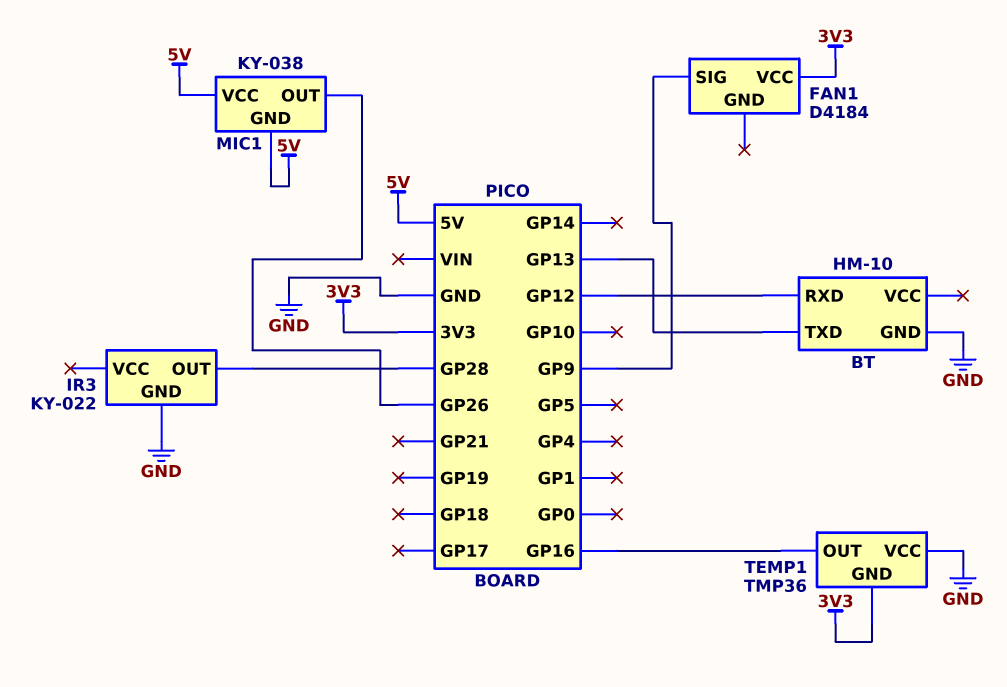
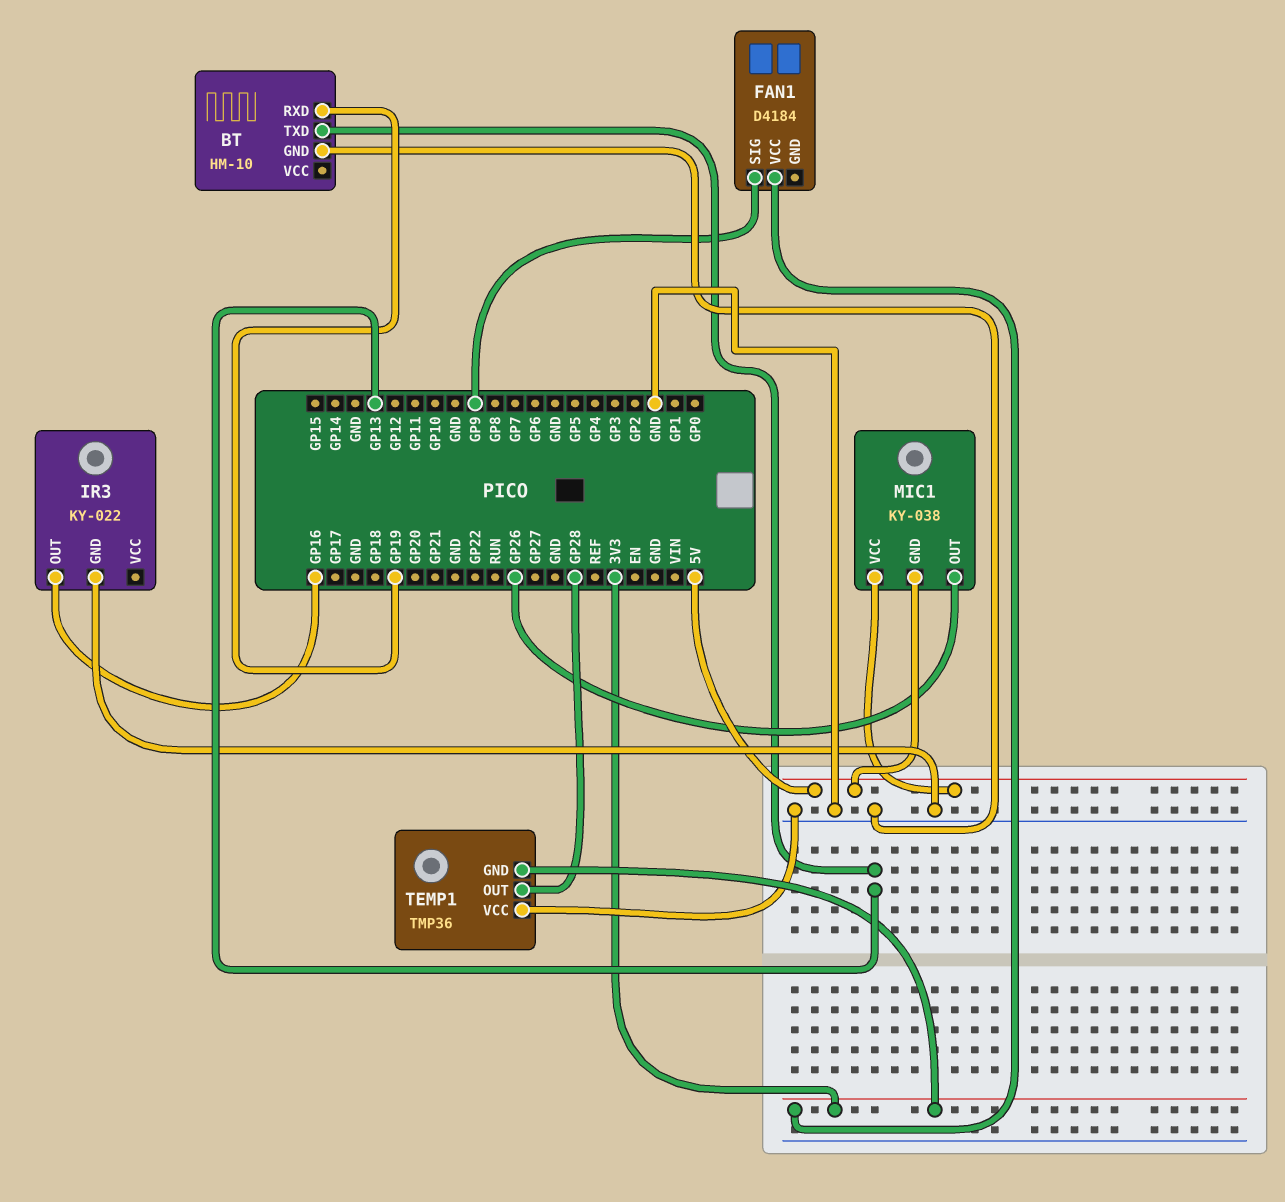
BT pin RXD: GP12 -> GP19
IR3 pin OUT: GP28 -> GP16
TEMP1 pin OUT: GP16 -> GP28

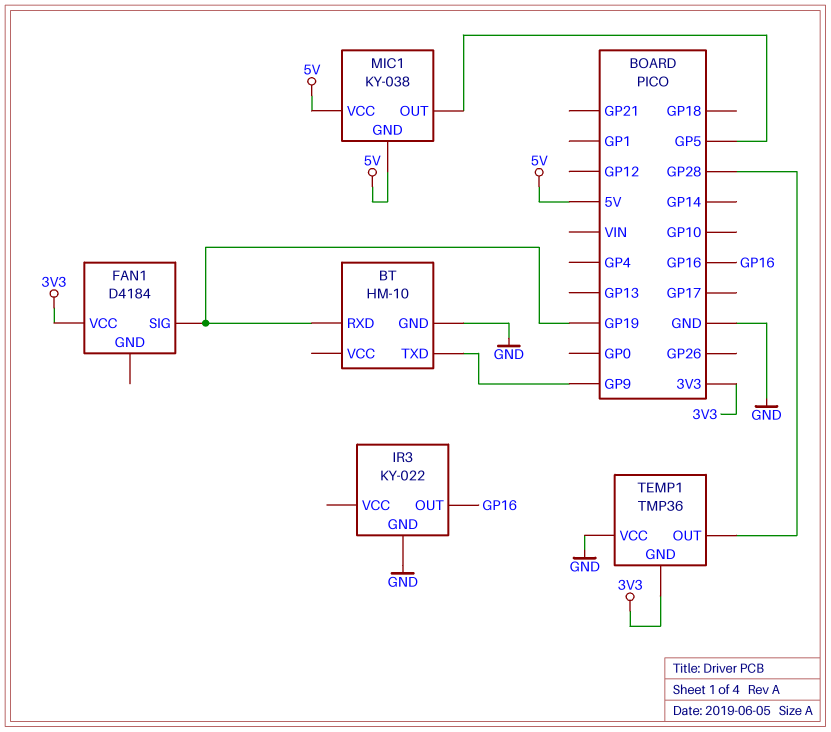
BT pin TXD: GP13 -> GP9
FAN1 pin SIG: GP9 -> GP19
MIC1 pin OUT: GP26 -> GP5

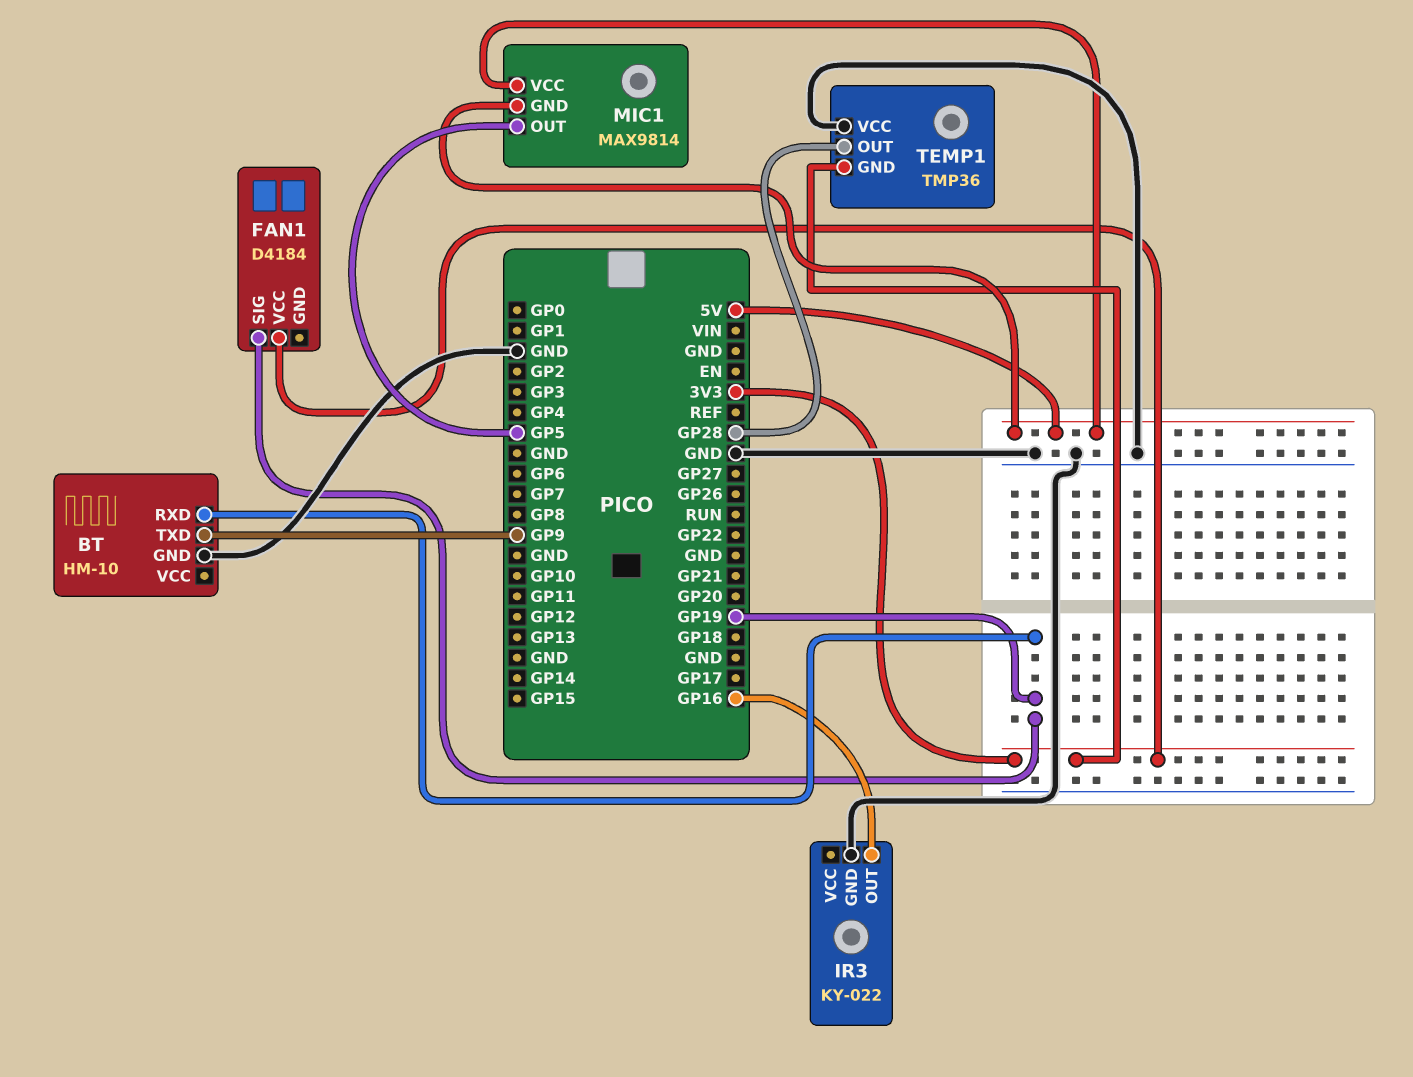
MIC1: KY-038 -> MAX9814

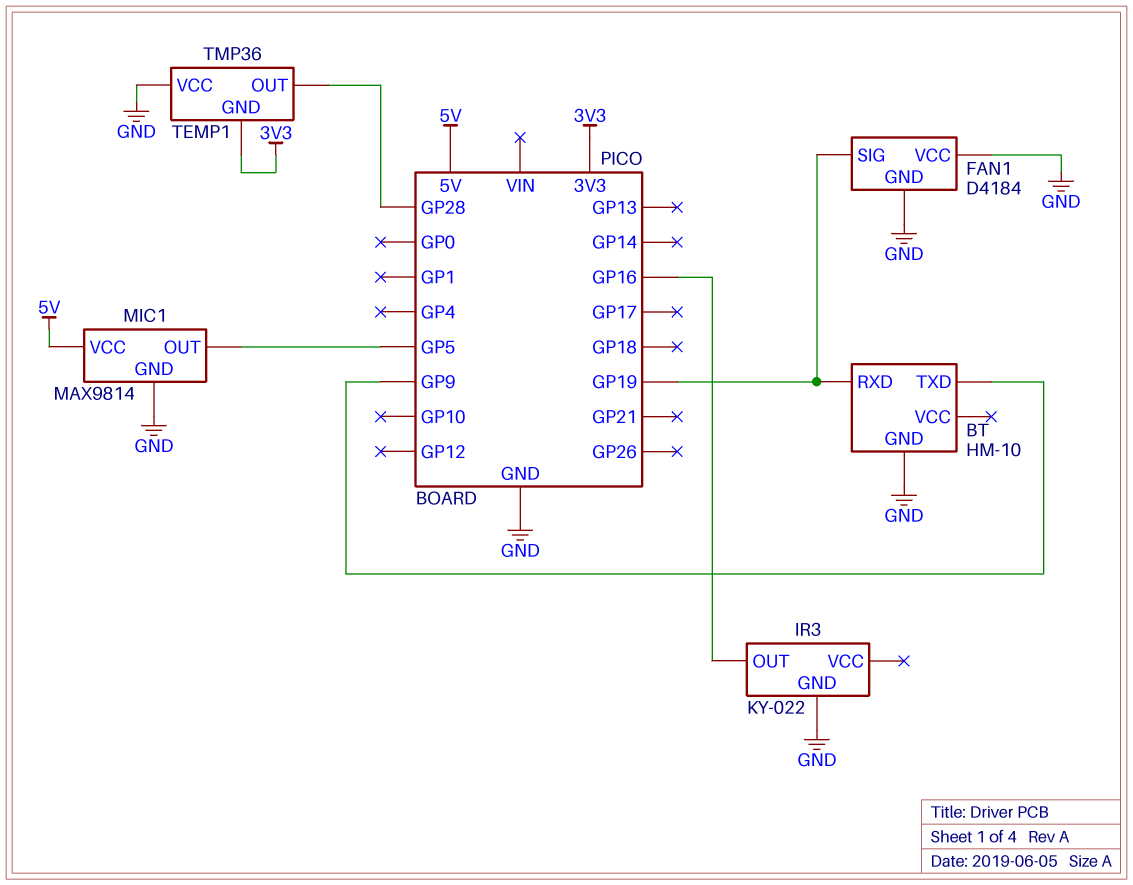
FAN1 pin GND: none -> GND
FAN1 pin VCC: 3V3 -> GND
MIC1 pin GND: 5V -> GND

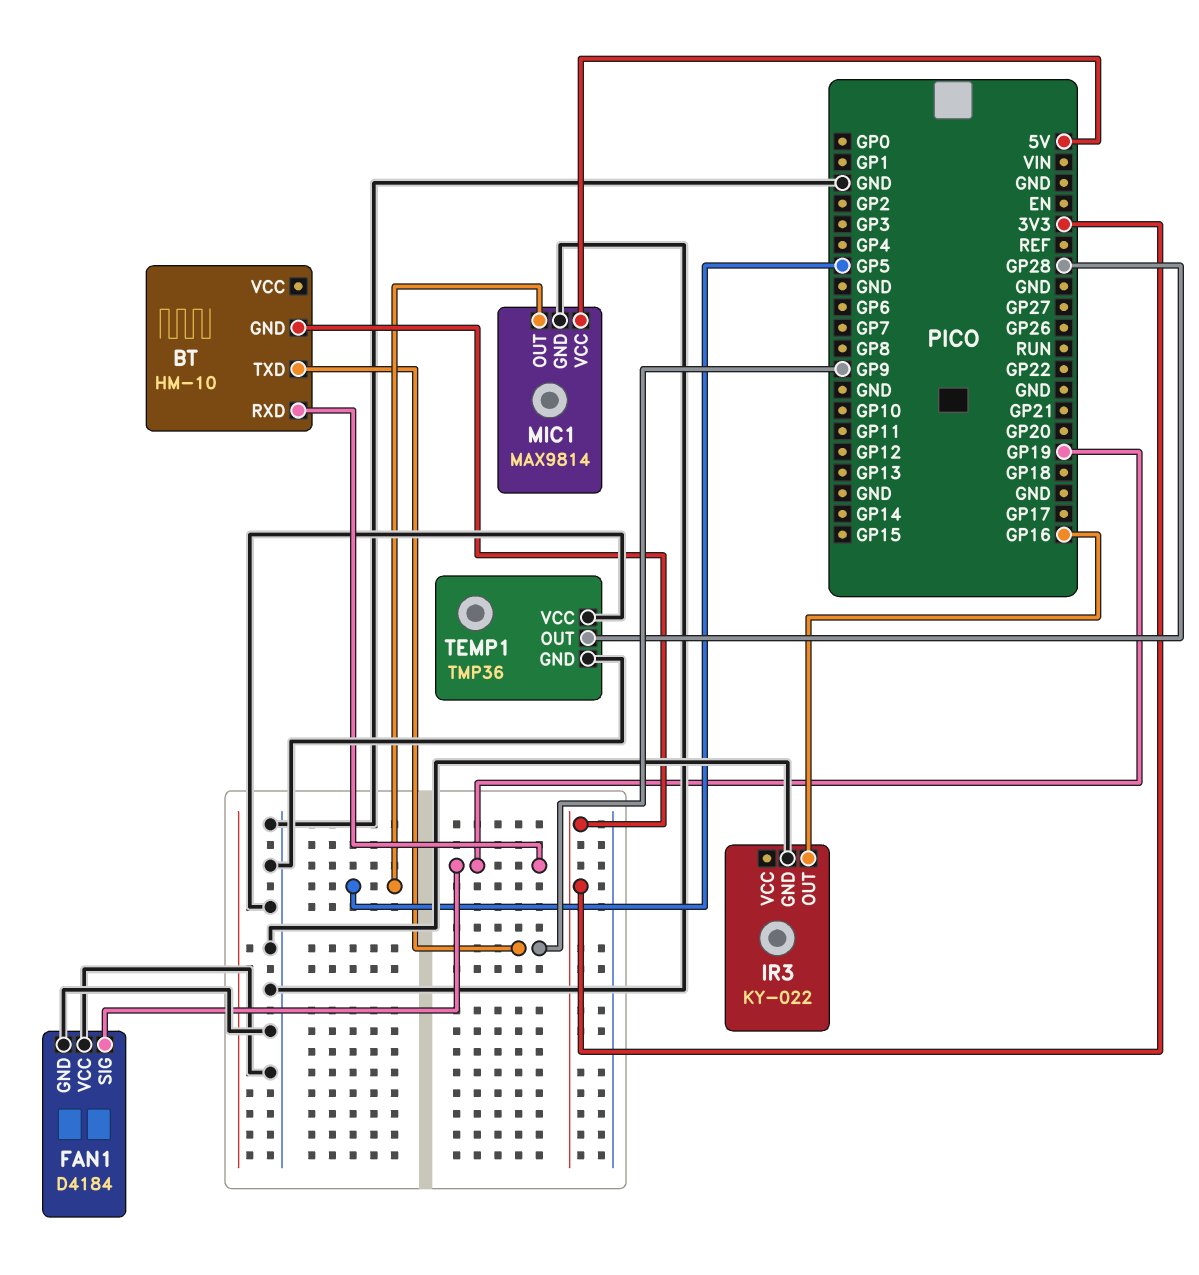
BT pin GND: GND -> 3V3
TEMP1 pin GND: 3V3 -> GND

